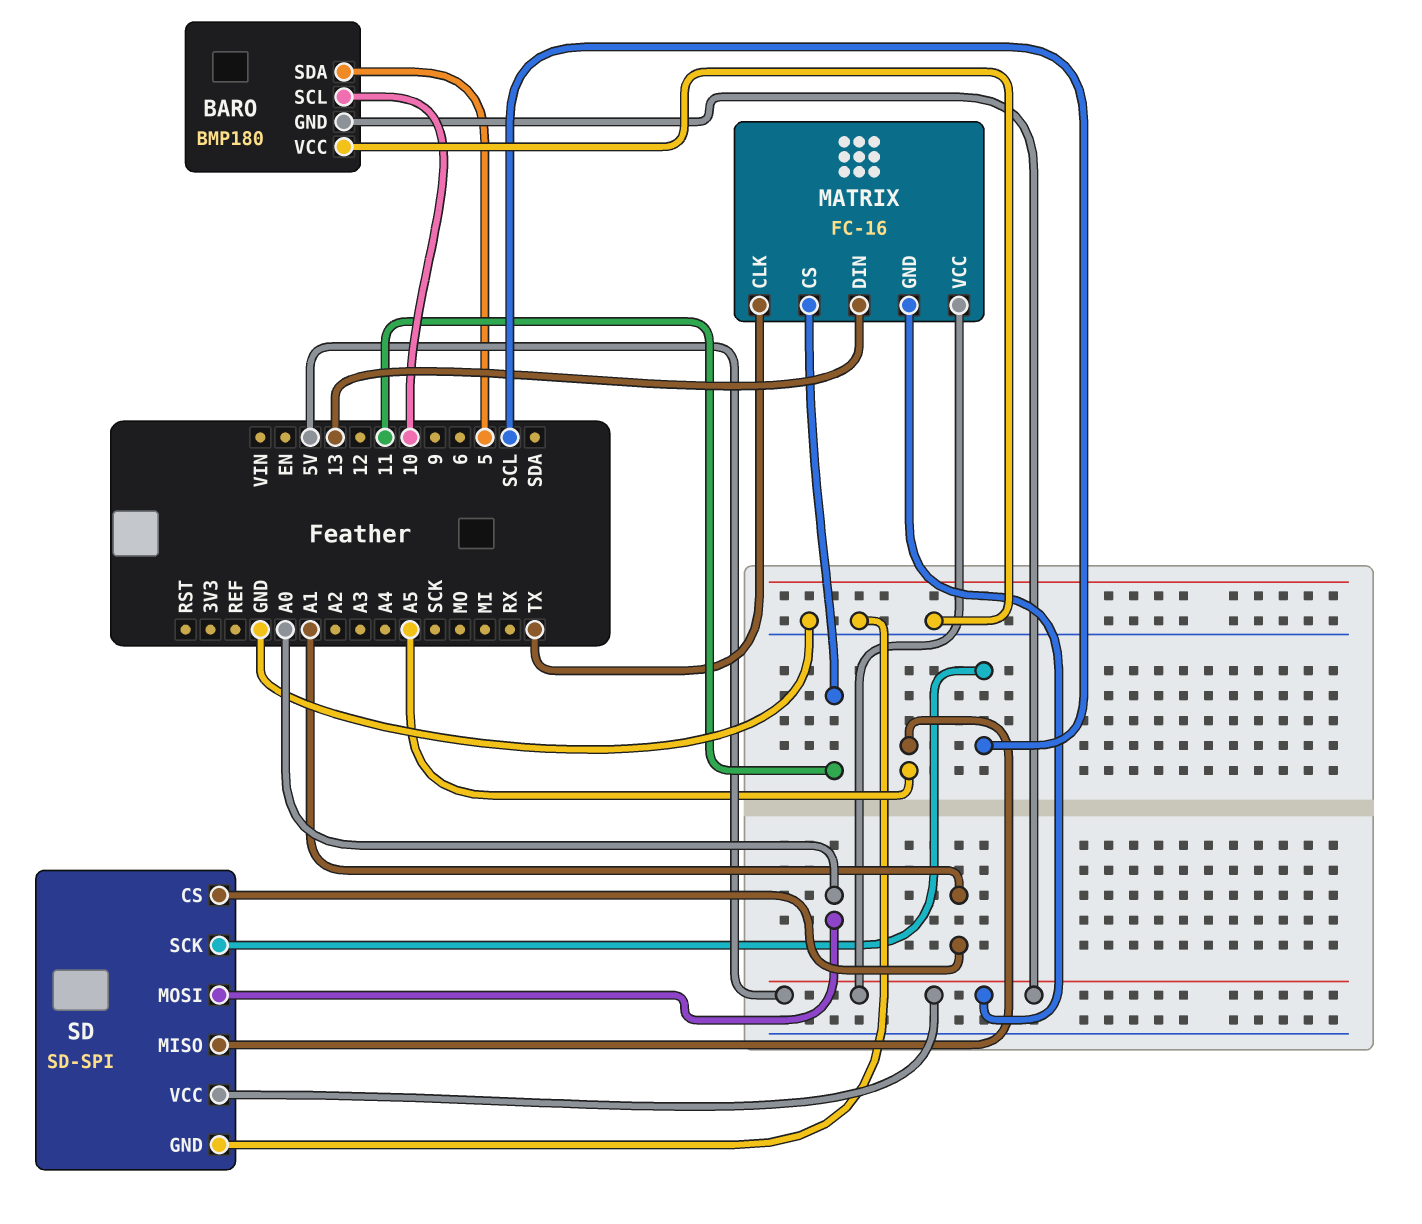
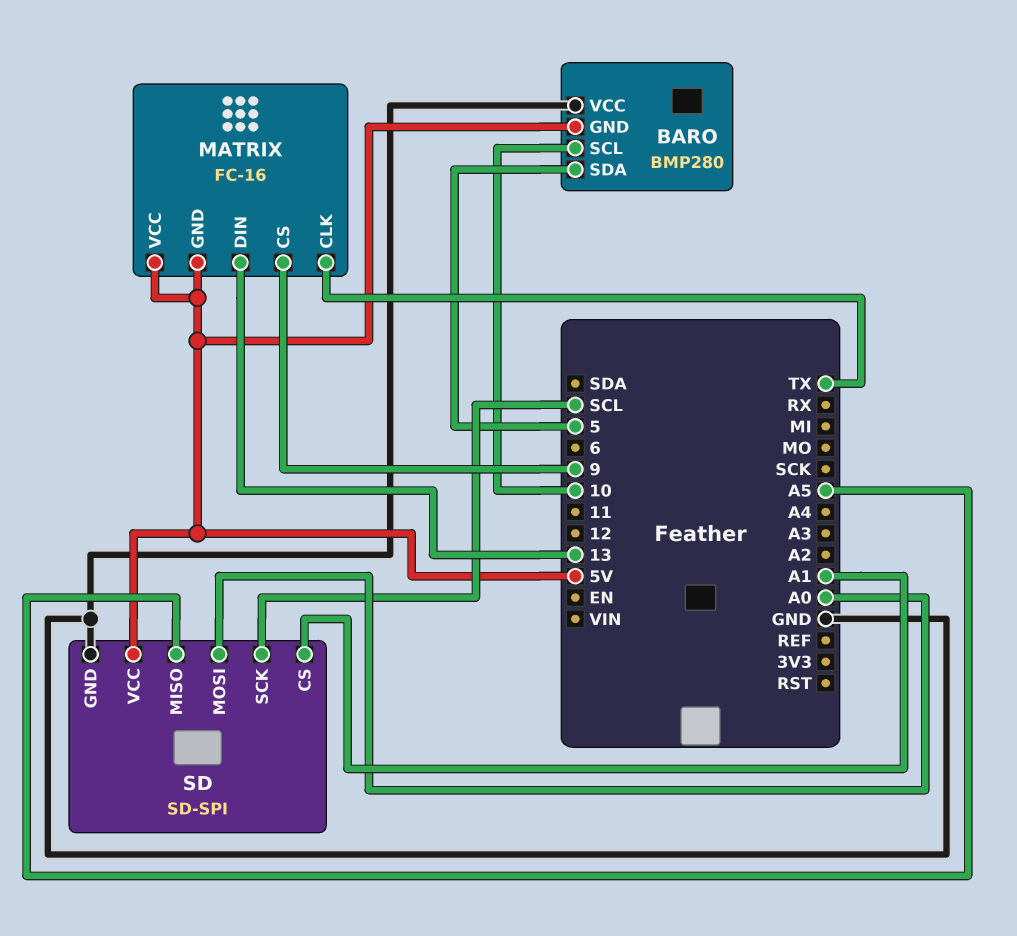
BARO: BMP180 -> BMP280
MATRIX pin CS: 11 -> 9

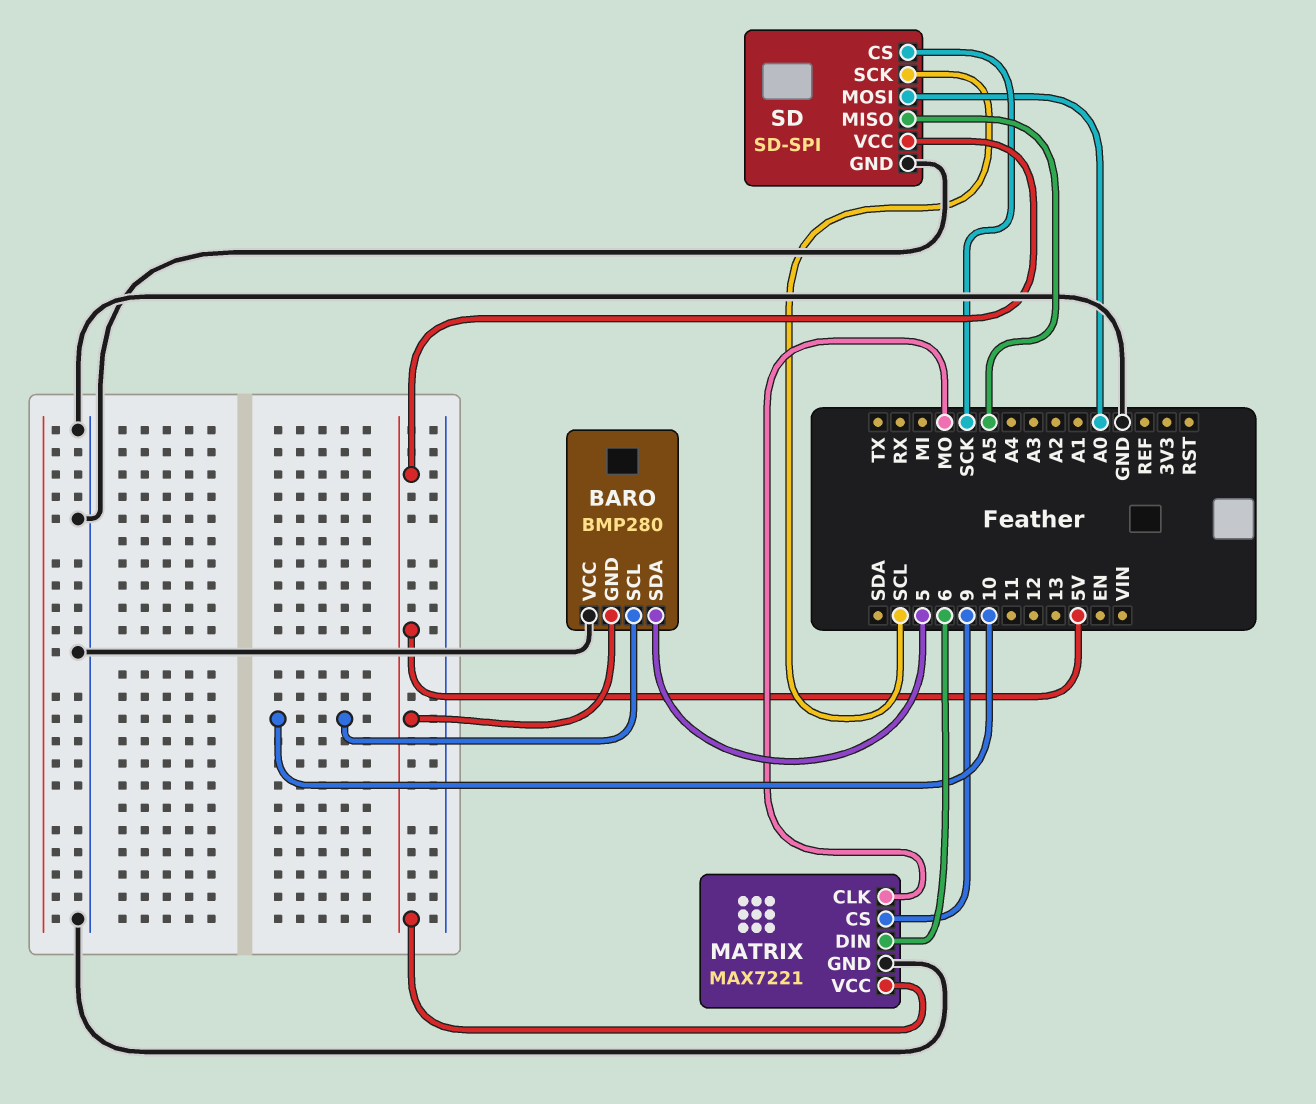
MATRIX: FC-16 -> MAX7221
MATRIX pin CLK: TX -> MO
MATRIX pin DIN: 13 -> 6
MATRIX pin GND: 5V -> GND
SD pin CS: A1 -> SCK

